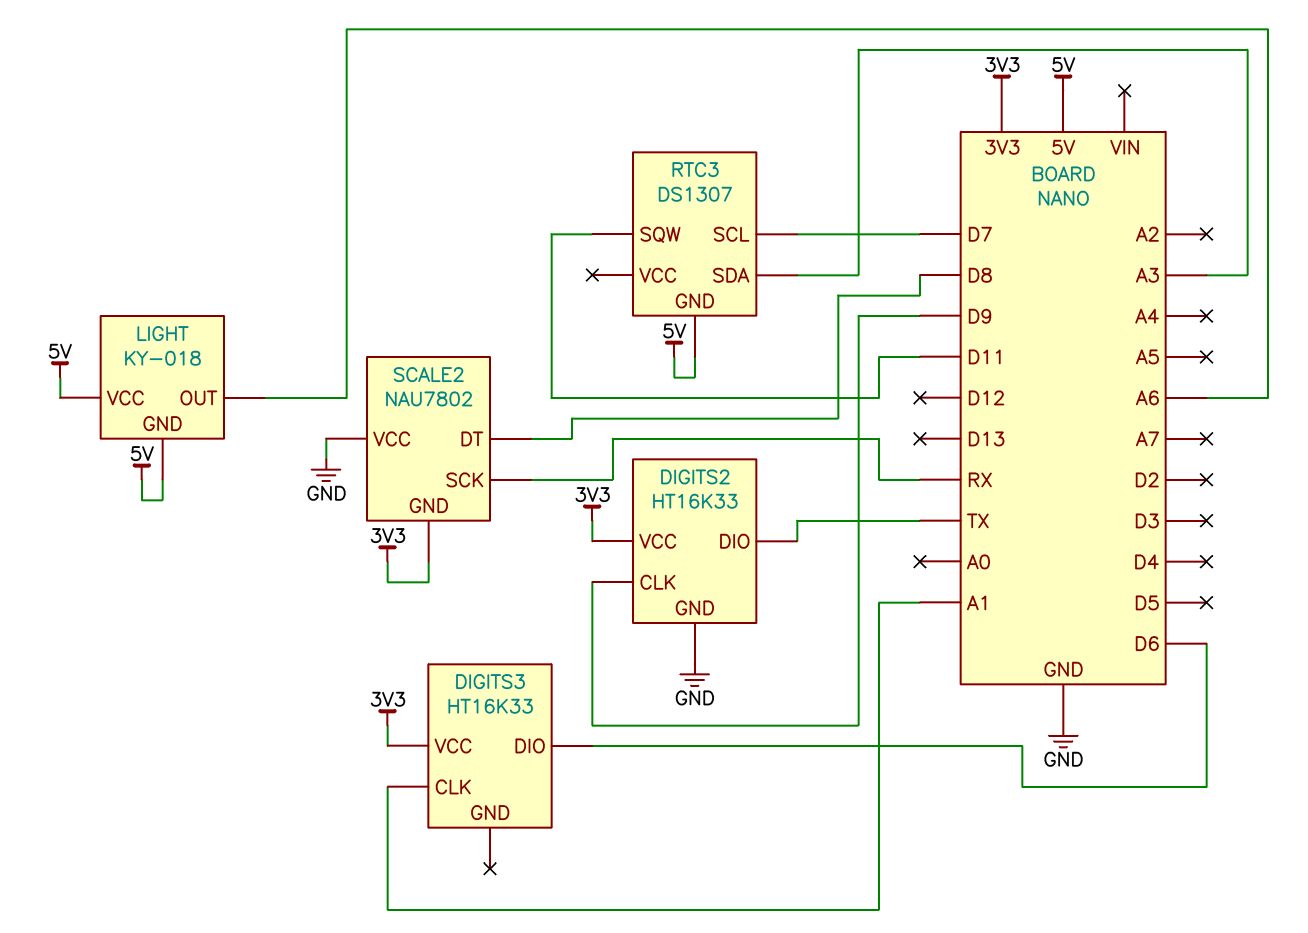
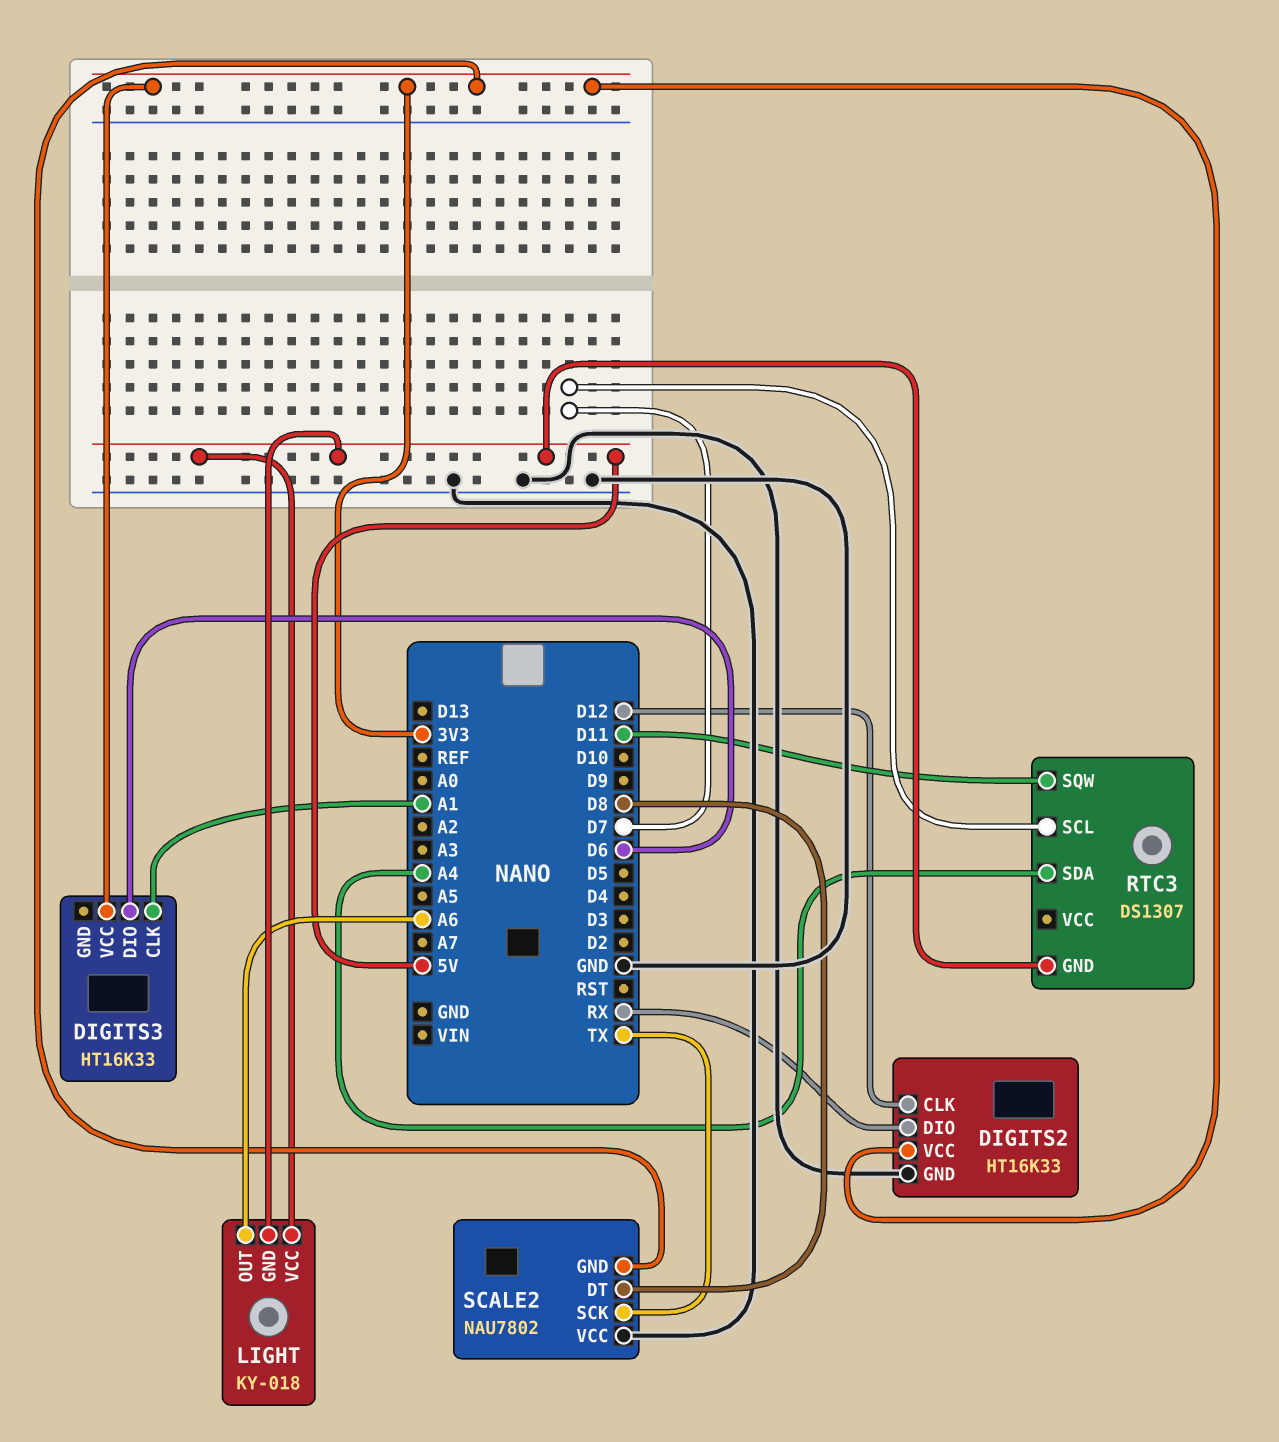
DIGITS2 pin CLK: D9 -> D12
DIGITS2 pin DIO: TX -> RX
RTC3 pin SDA: A3 -> A4
SCALE2 pin SCK: RX -> TX

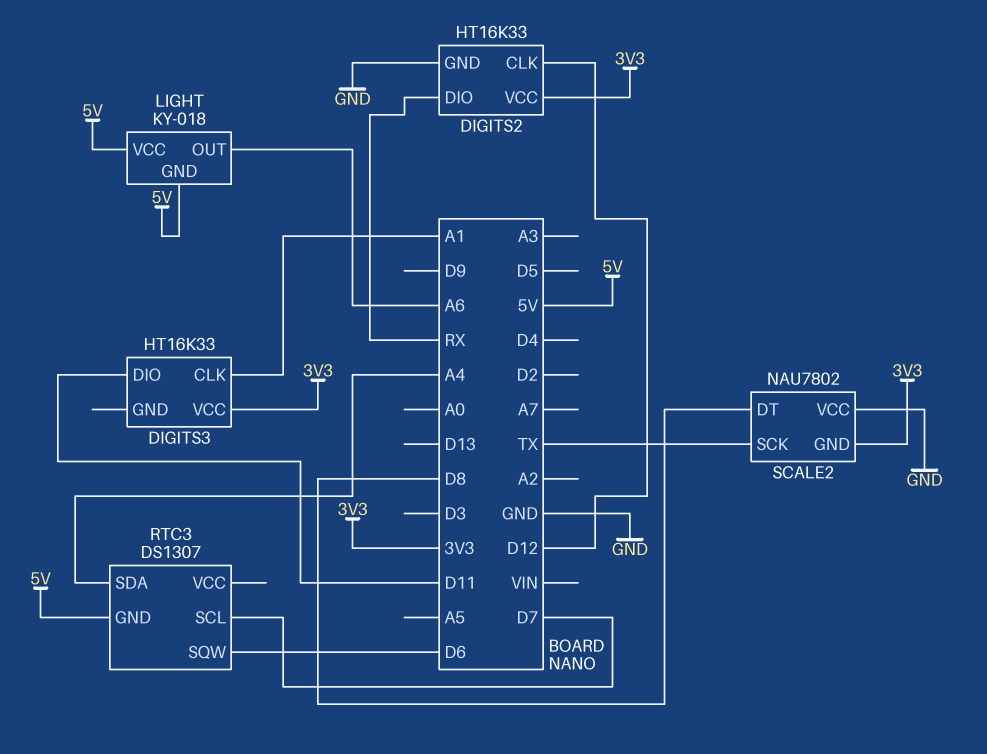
DIGITS3 pin DIO: D6 -> D11
RTC3 pin SQW: D11 -> D6

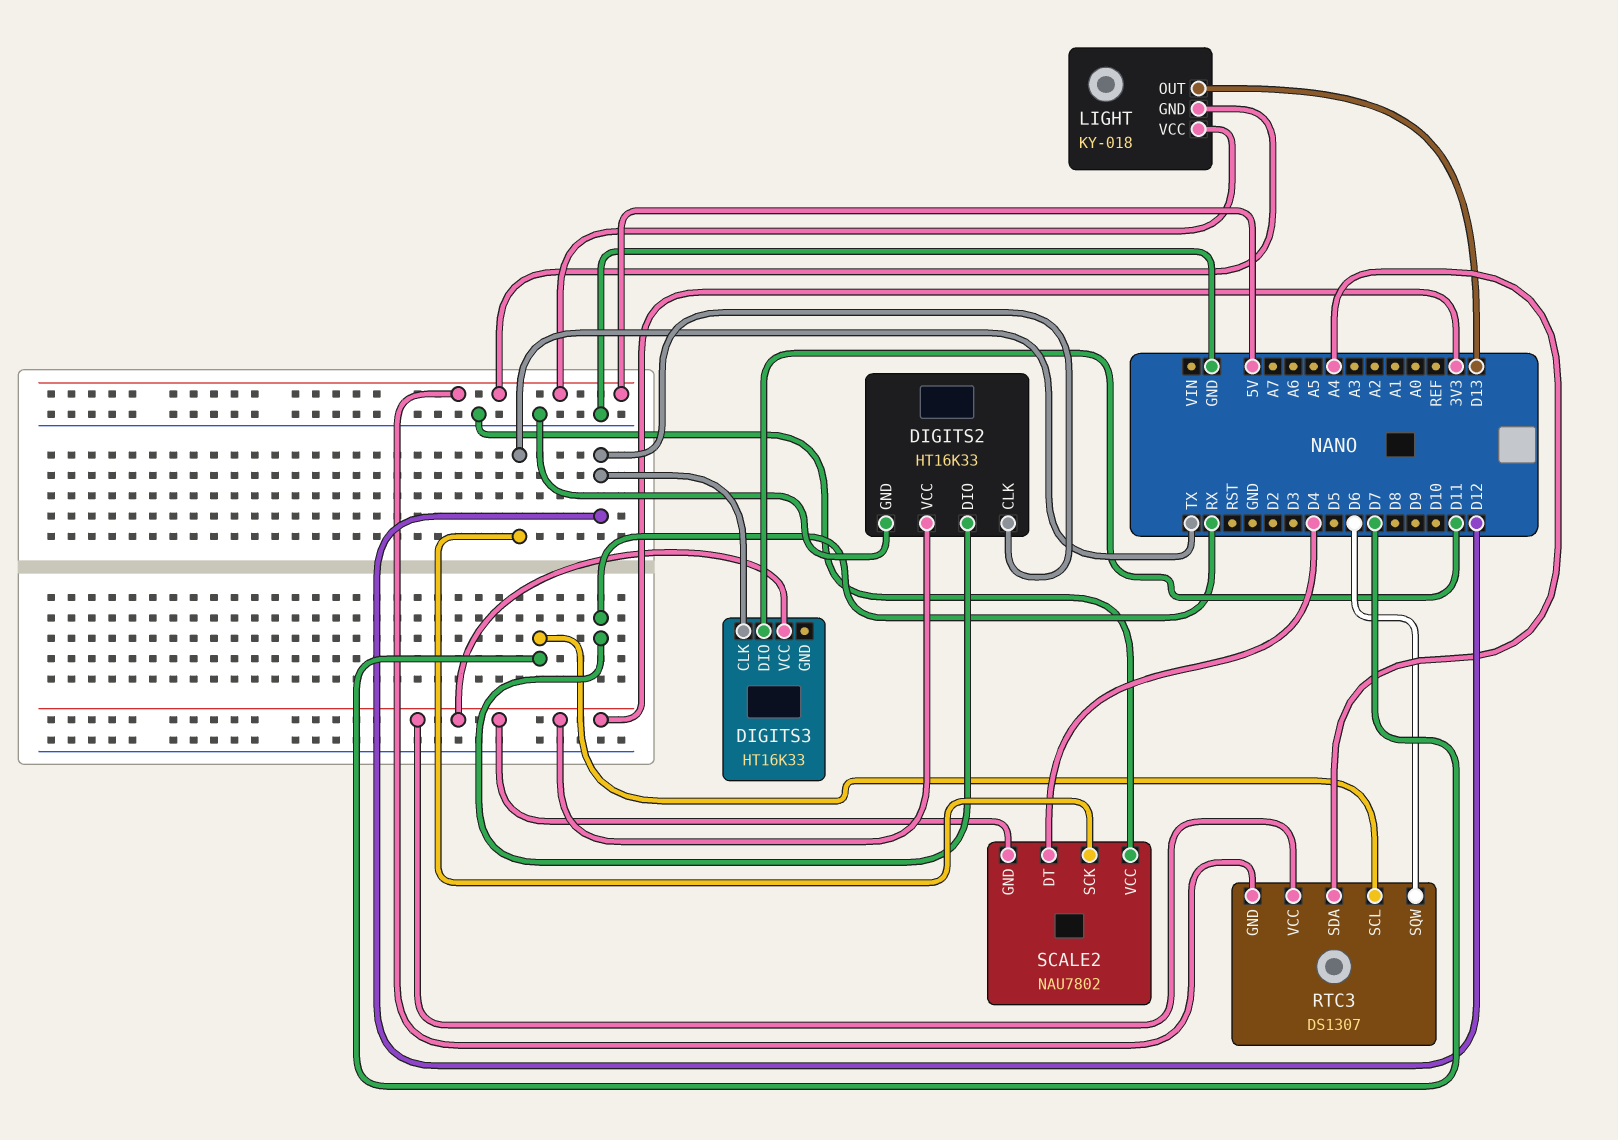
DIGITS3 pin CLK: A1 -> D12
LIGHT pin OUT: A6 -> D13
RTC3 pin VCC: none -> 3V3
SCALE2 pin DT: D8 -> D4

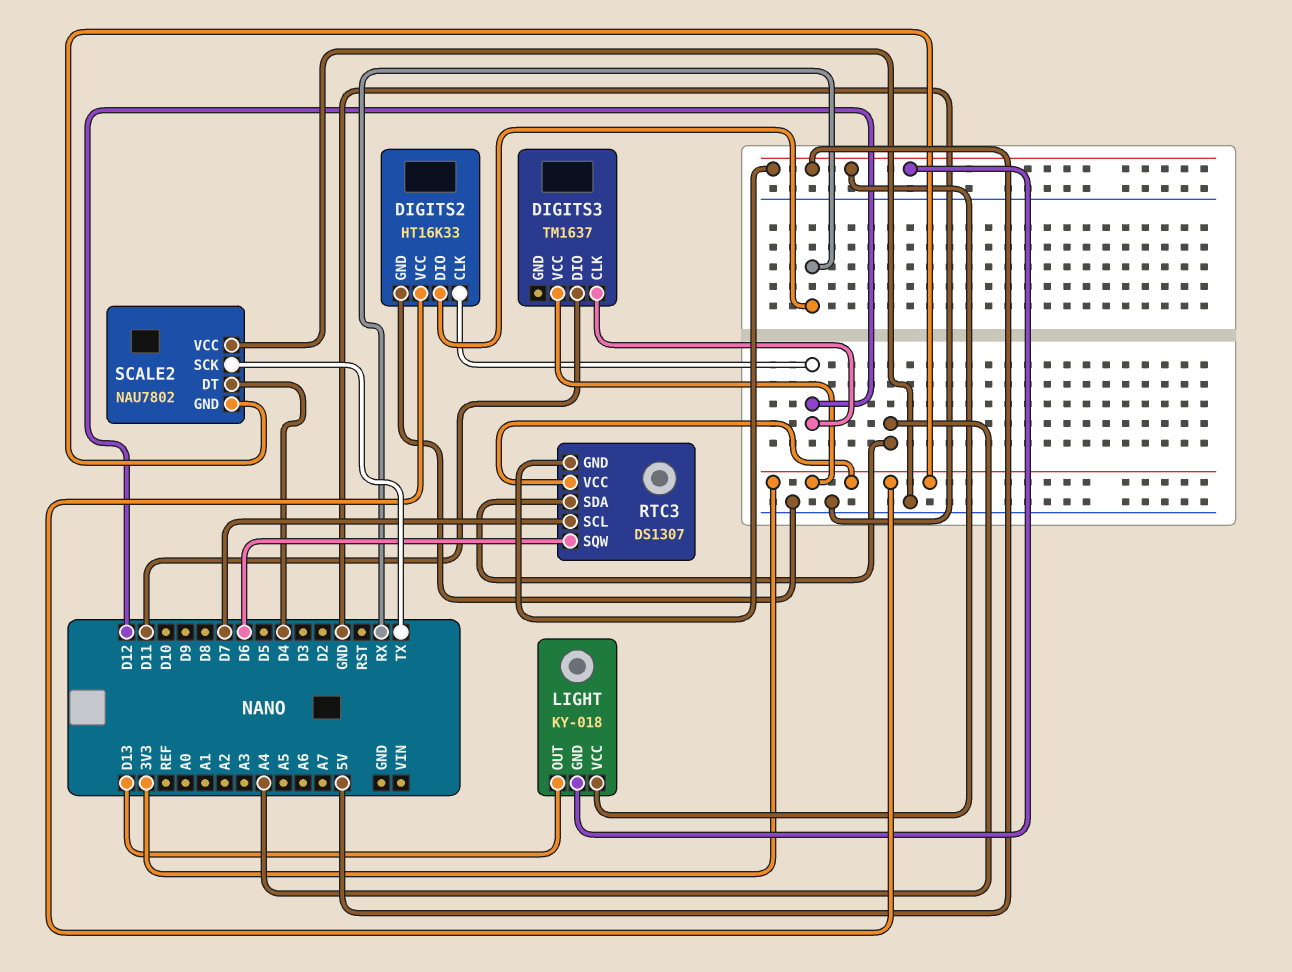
DIGITS3: HT16K33 -> TM1637

